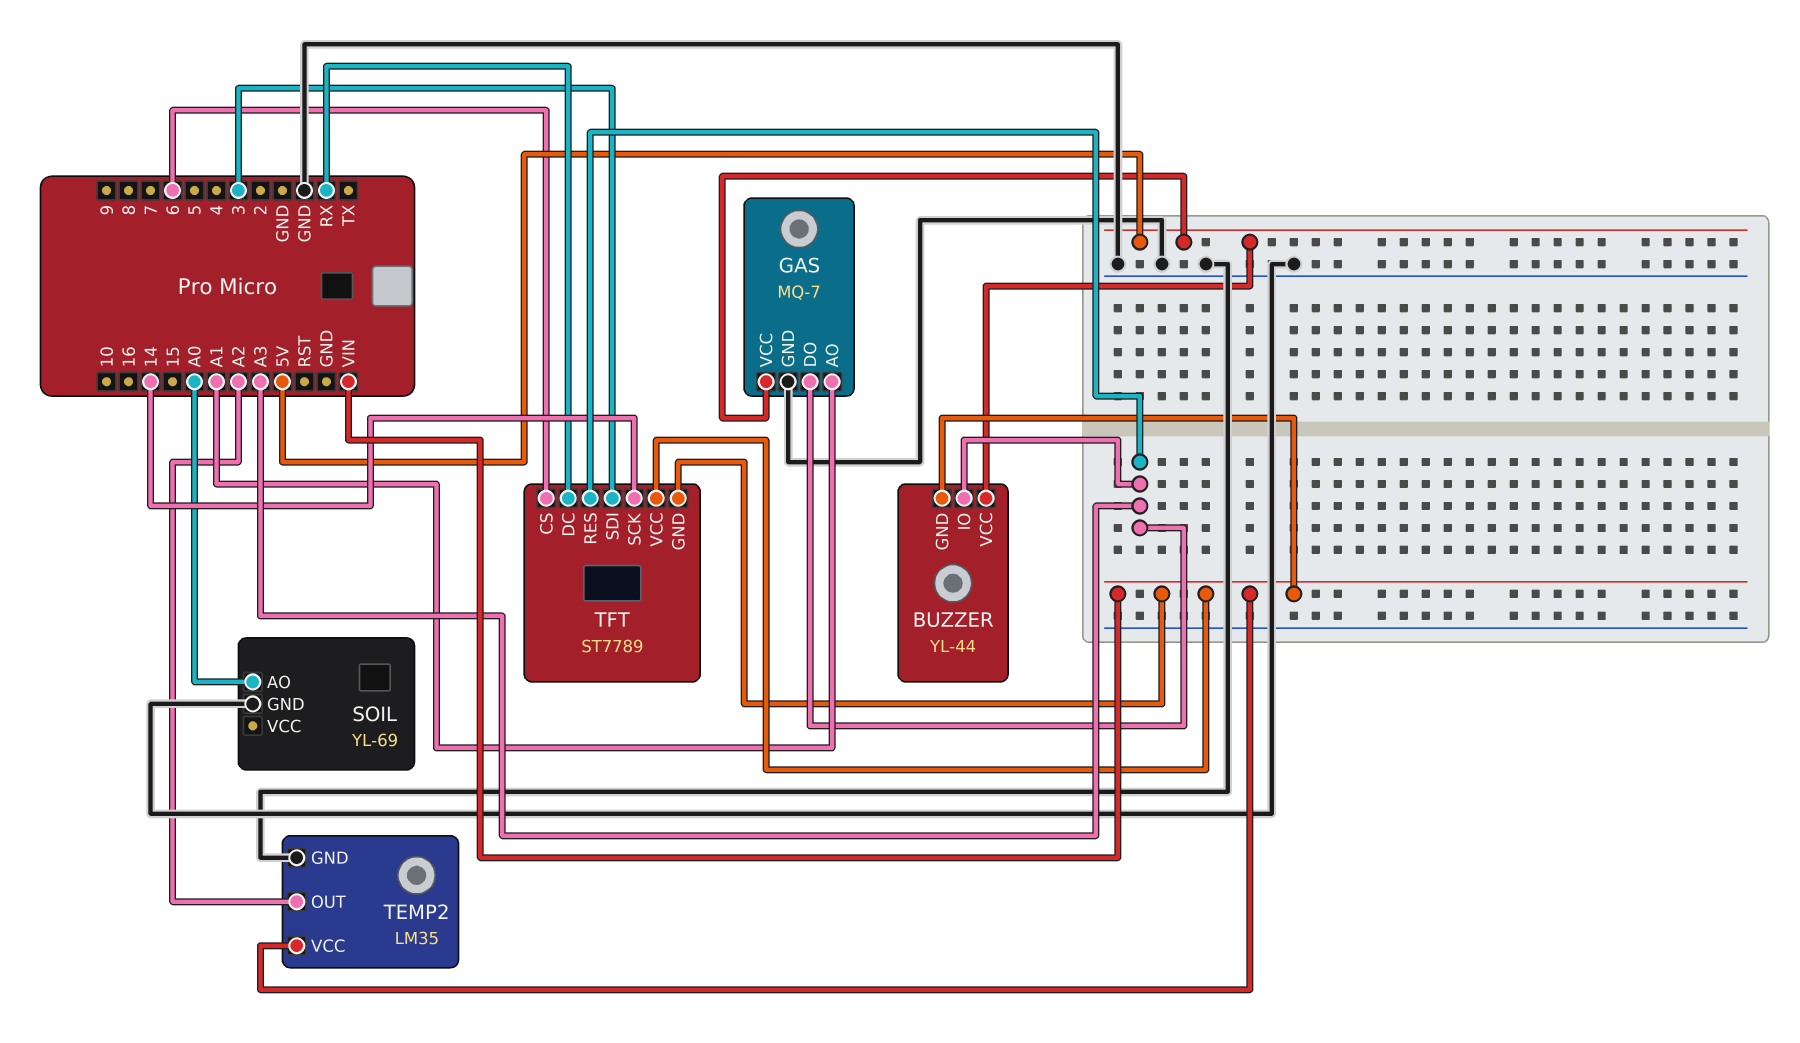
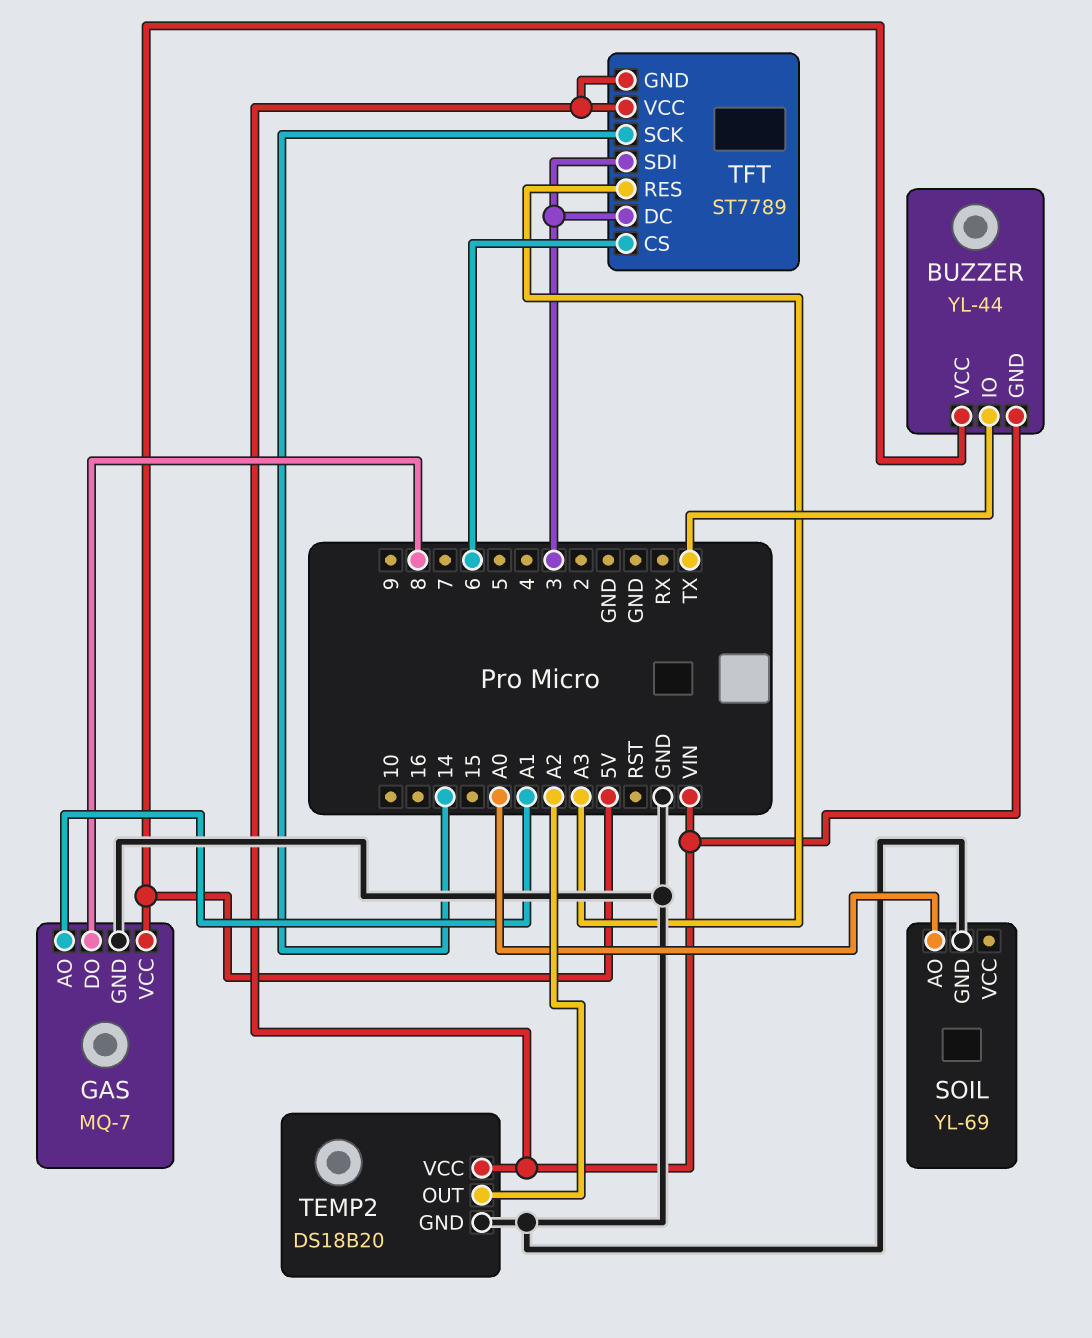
BUZZER pin IO: A3 -> TX
GAS pin DO: A3 -> 8
TEMP2: LM35 -> DS18B20
TFT pin DC: RX -> 3

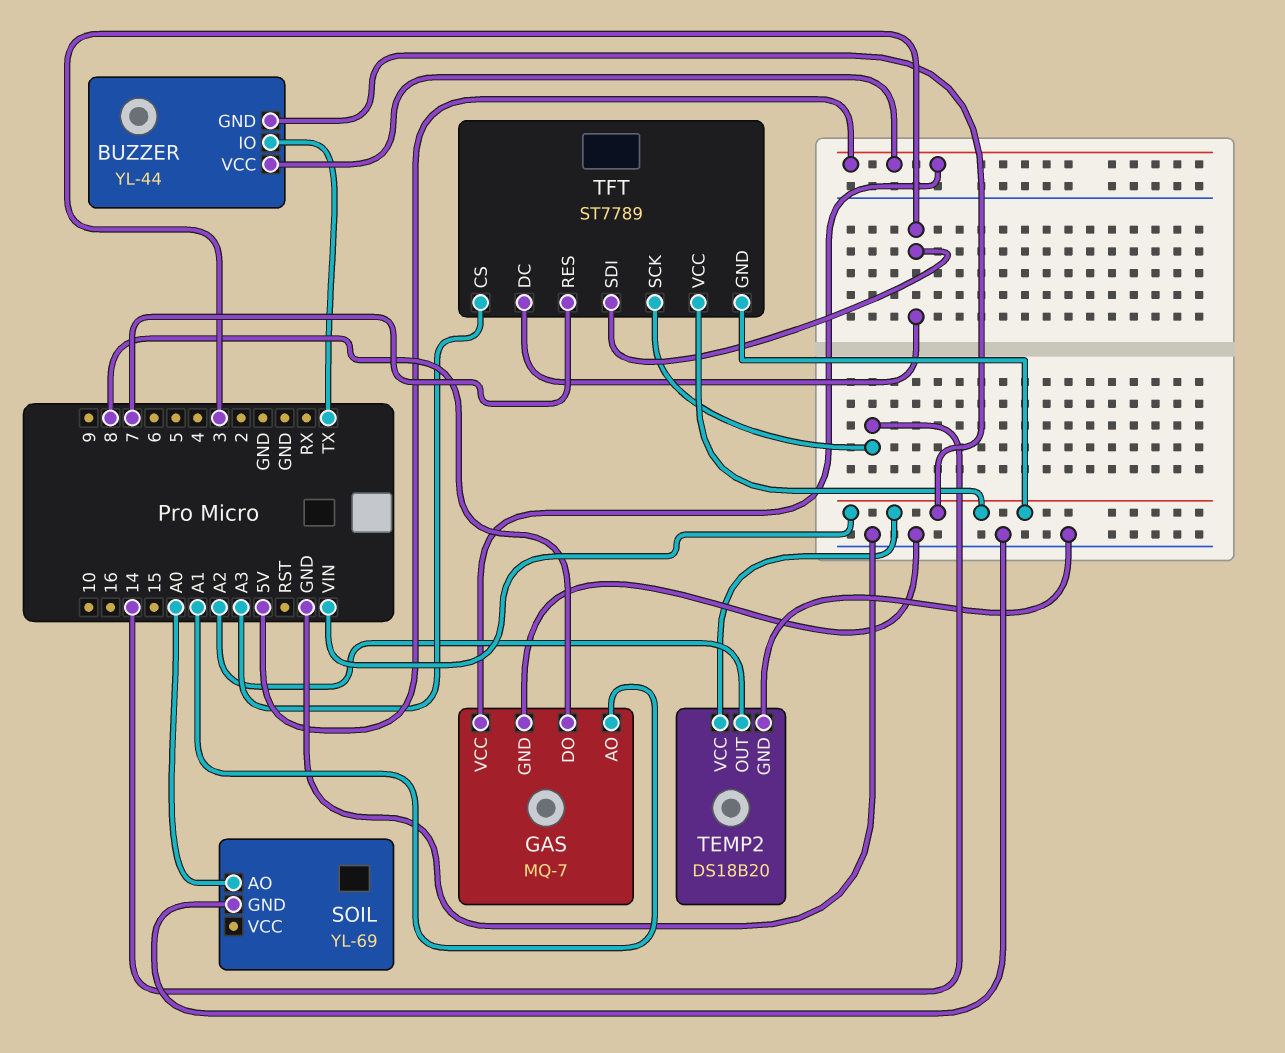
TFT pin CS: 6 -> A3
TFT pin RES: A3 -> 7

